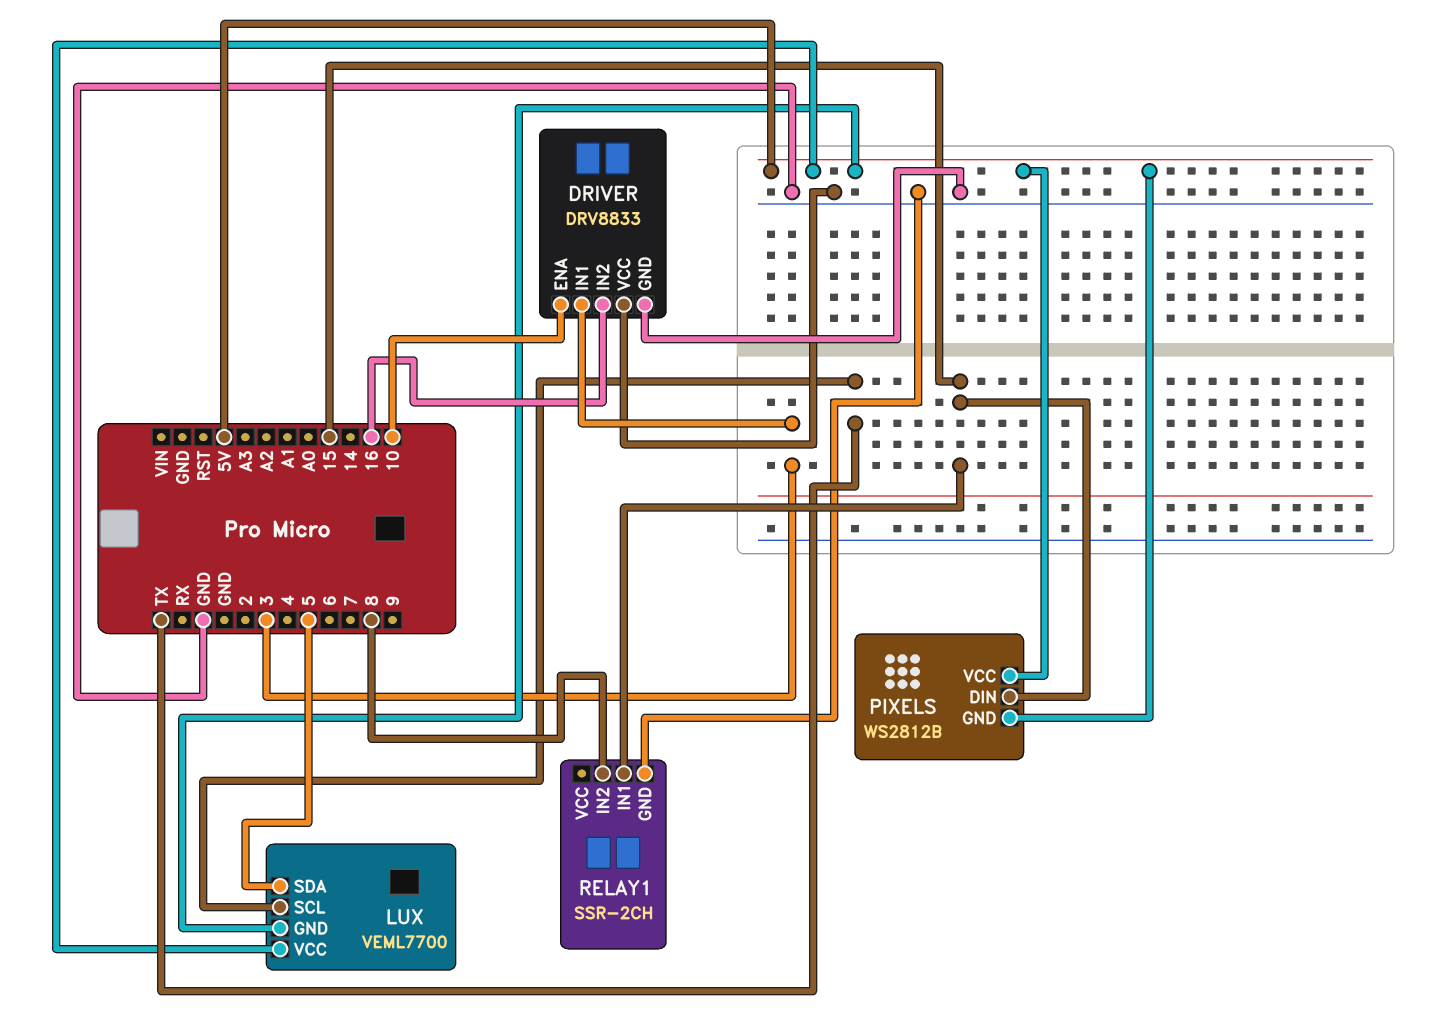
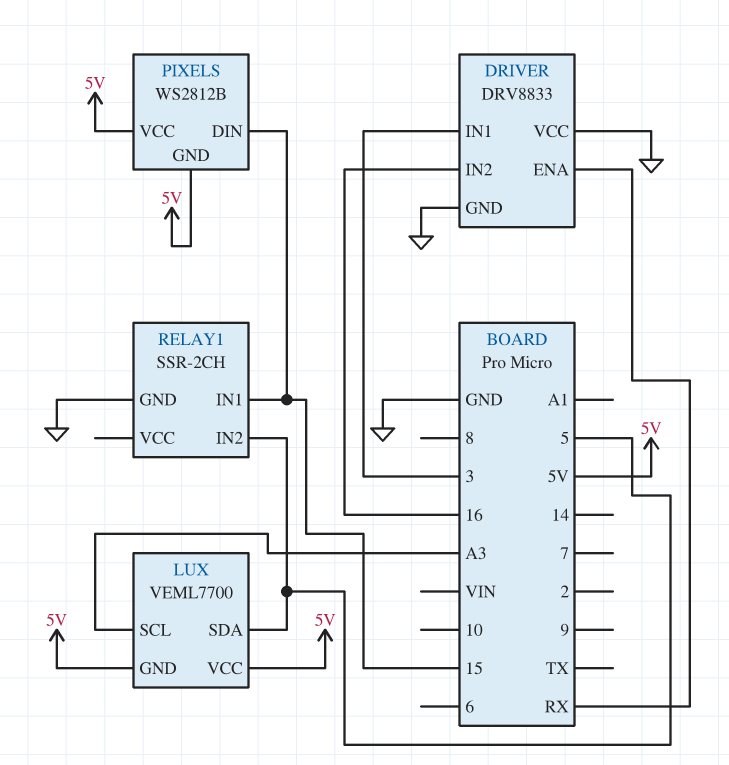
DRIVER pin ENA: 10 -> RX
LUX pin SCL: TX -> A3
RELAY1 pin IN2: 8 -> 5

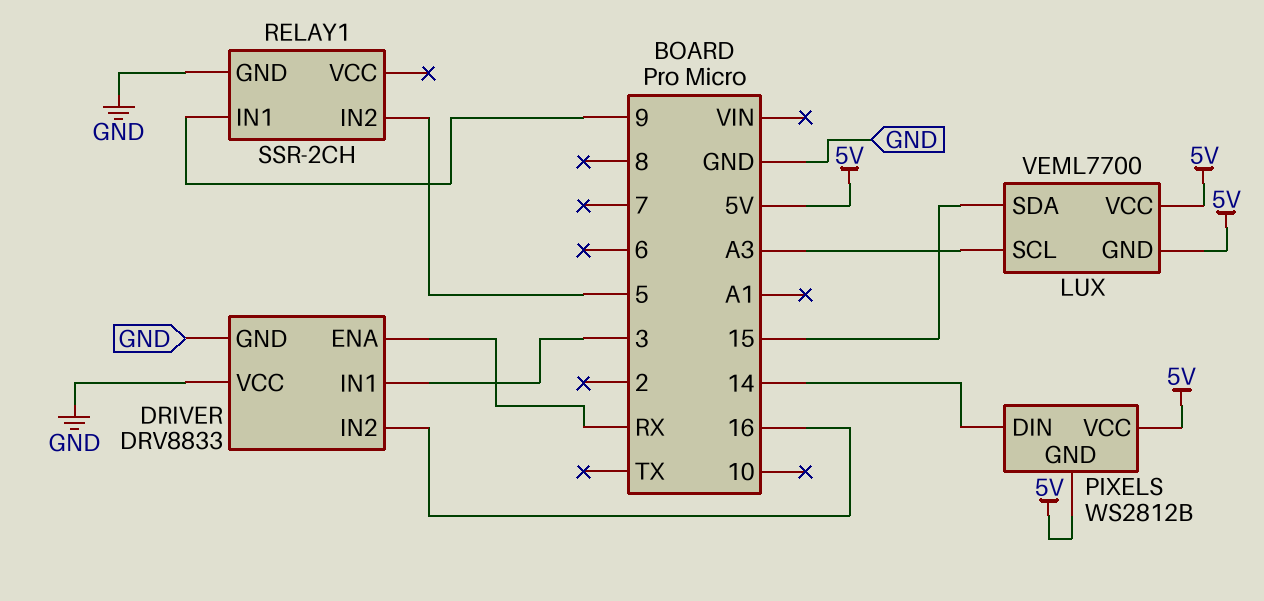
LUX pin SDA: 5 -> 15
PIXELS pin DIN: 15 -> 14
RELAY1 pin IN1: 15 -> 9

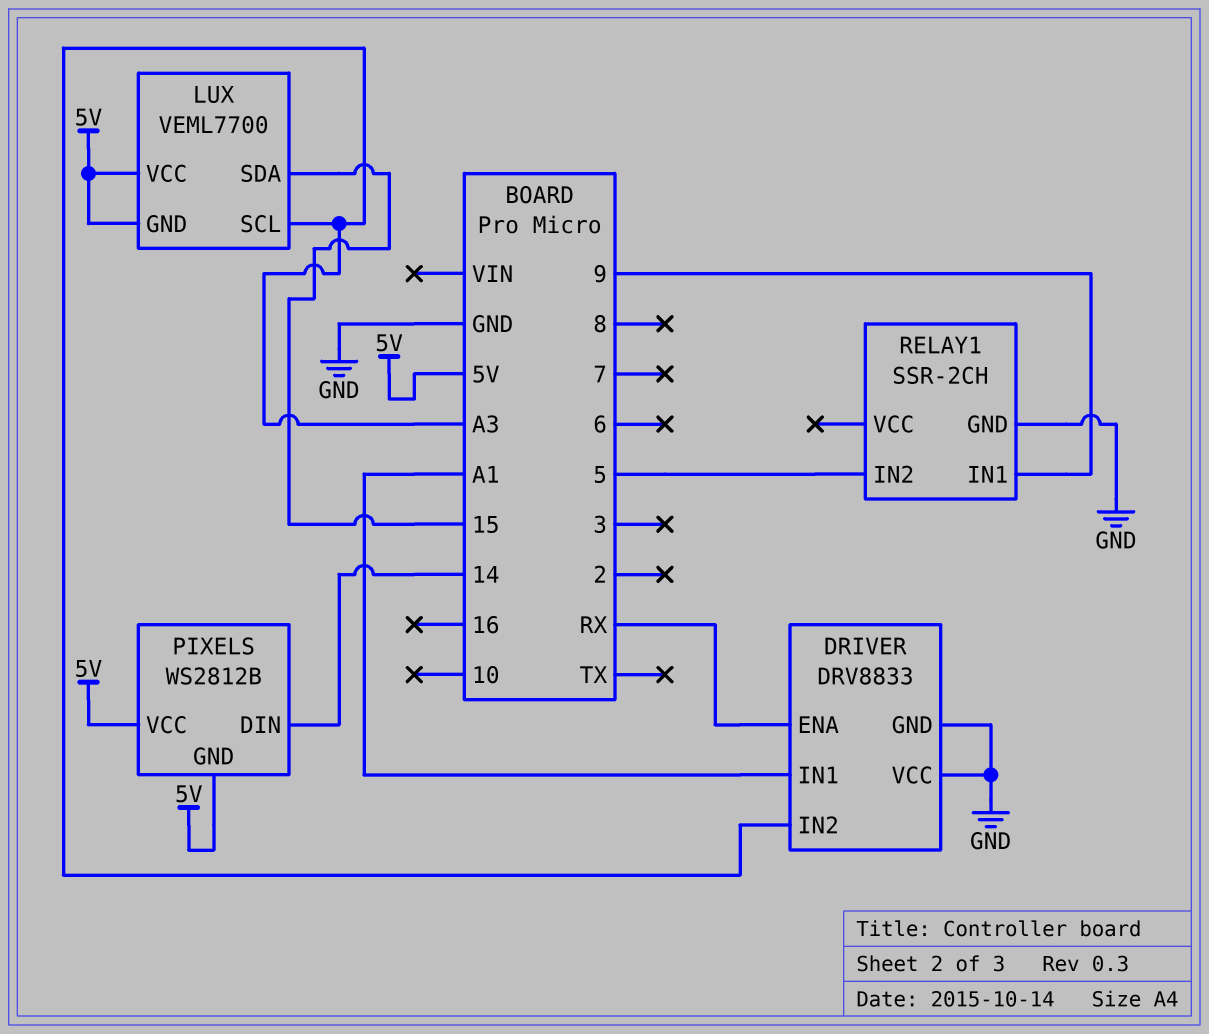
DRIVER pin IN1: 3 -> A1
DRIVER pin IN2: 16 -> A3

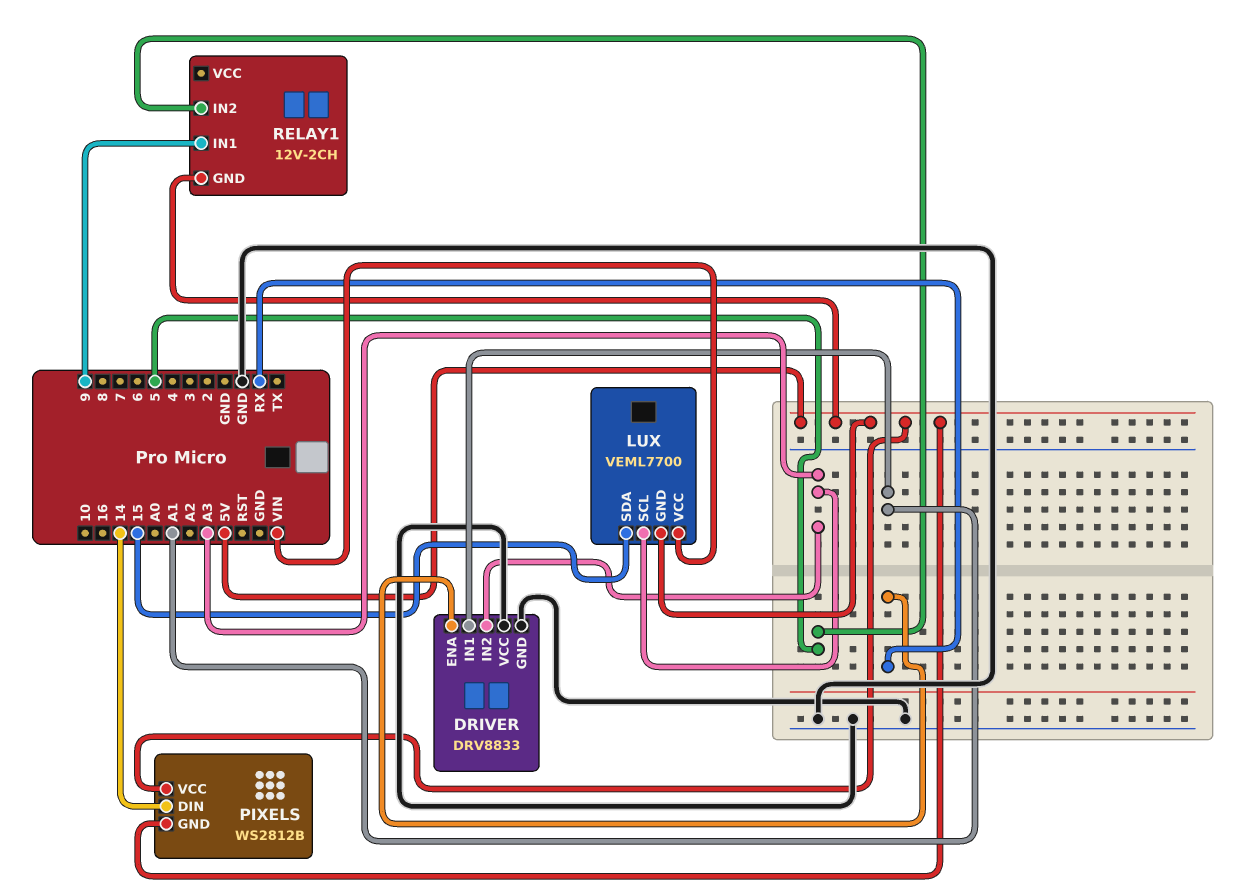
LUX pin VCC: 5V -> VIN
RELAY1: SSR-2CH -> 12V-2CH
RELAY1 pin GND: GND -> 5V

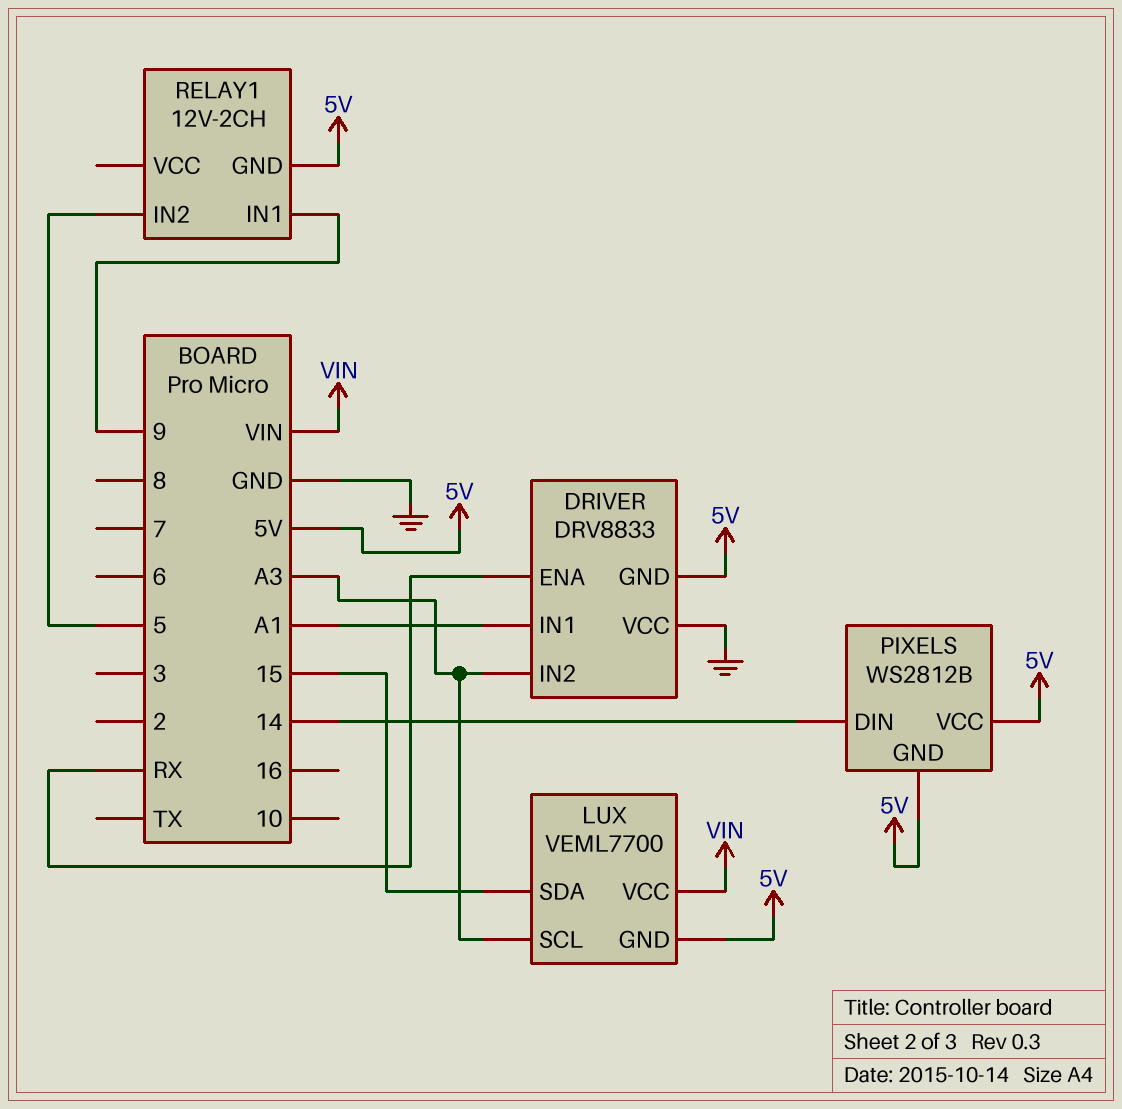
DRIVER pin GND: GND -> 5V

